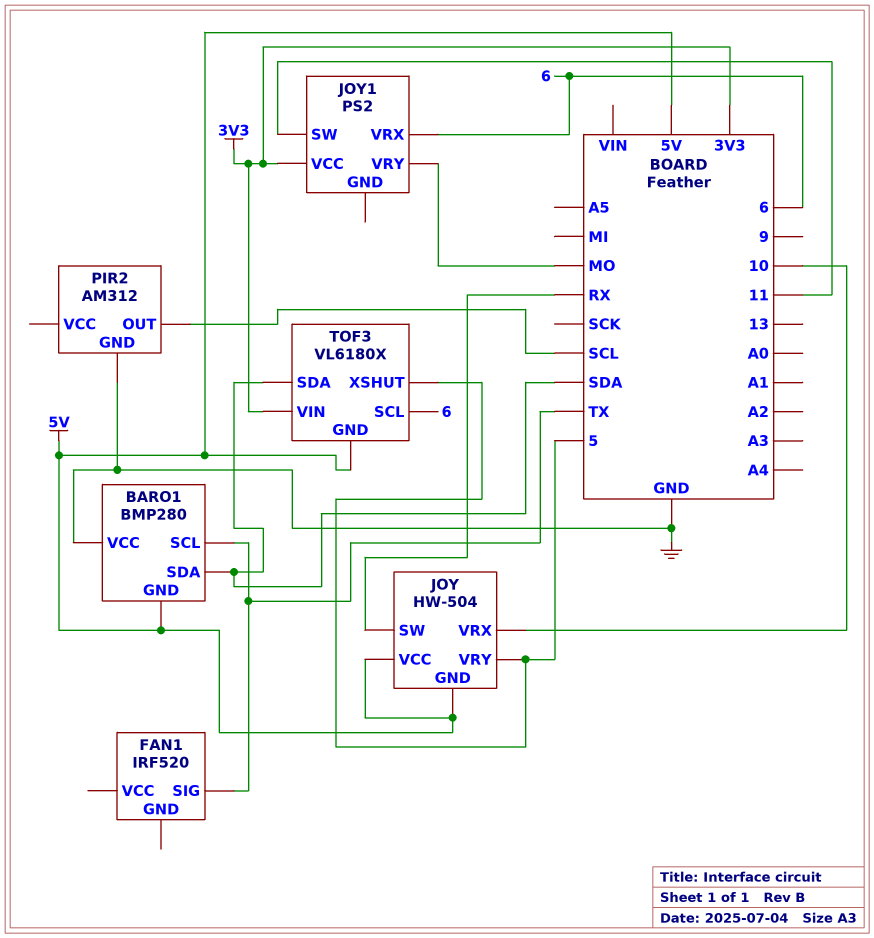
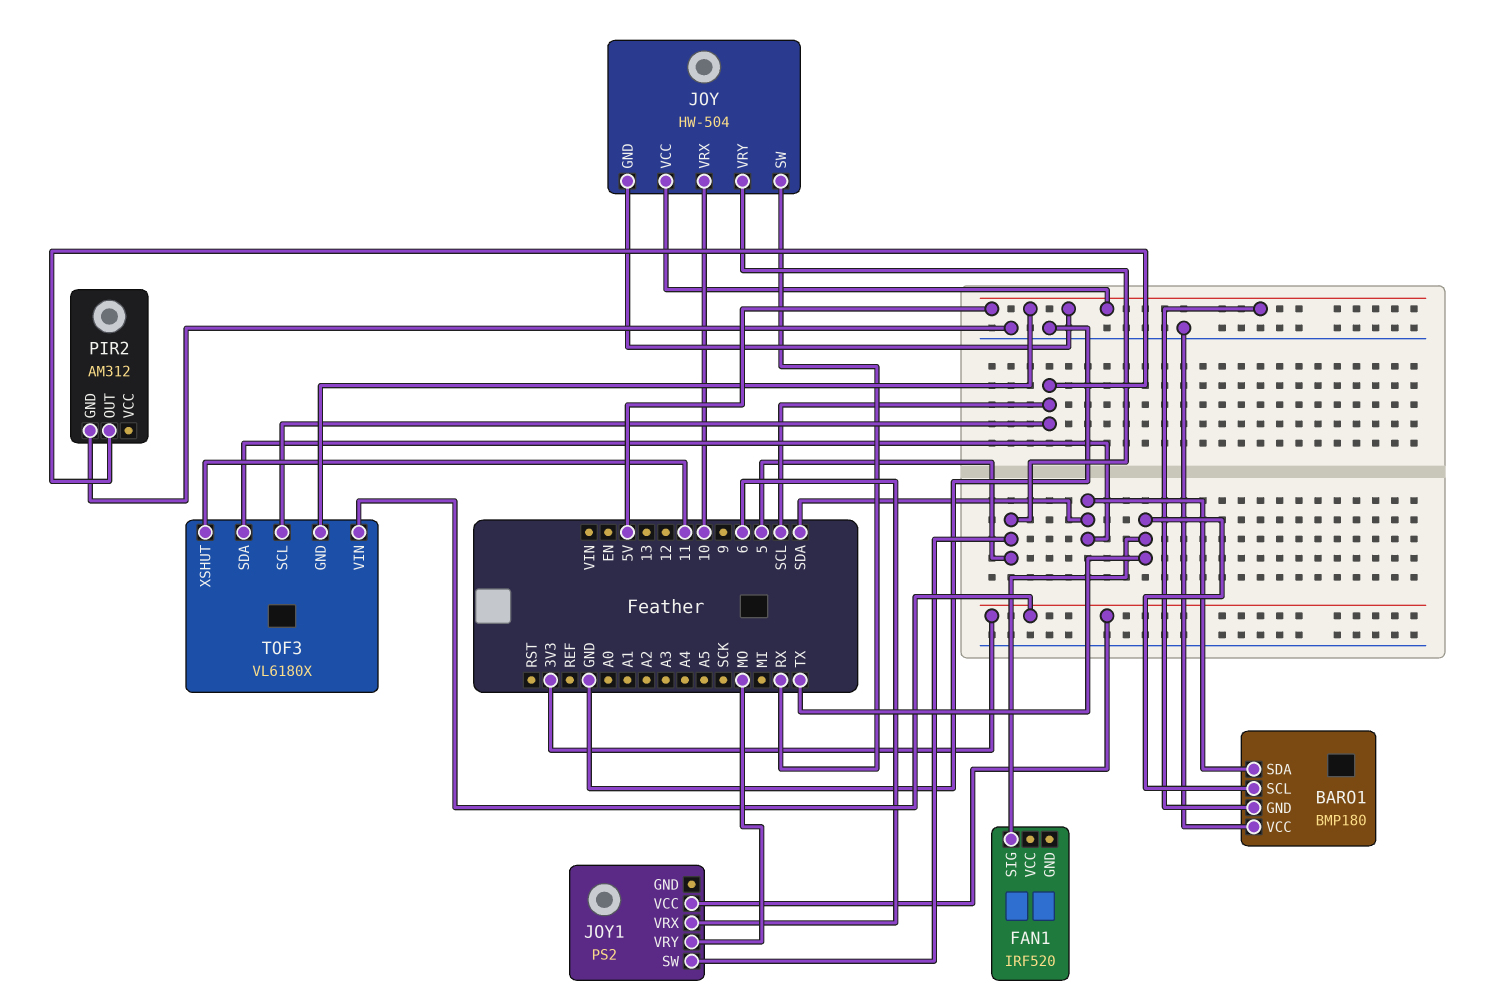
BARO1: BMP280 -> BMP180
JOY1 pin SW: 11 -> 5
TOF3 pin SCL: 6 -> SCL
TOF3 pin XSHUT: 5 -> 11

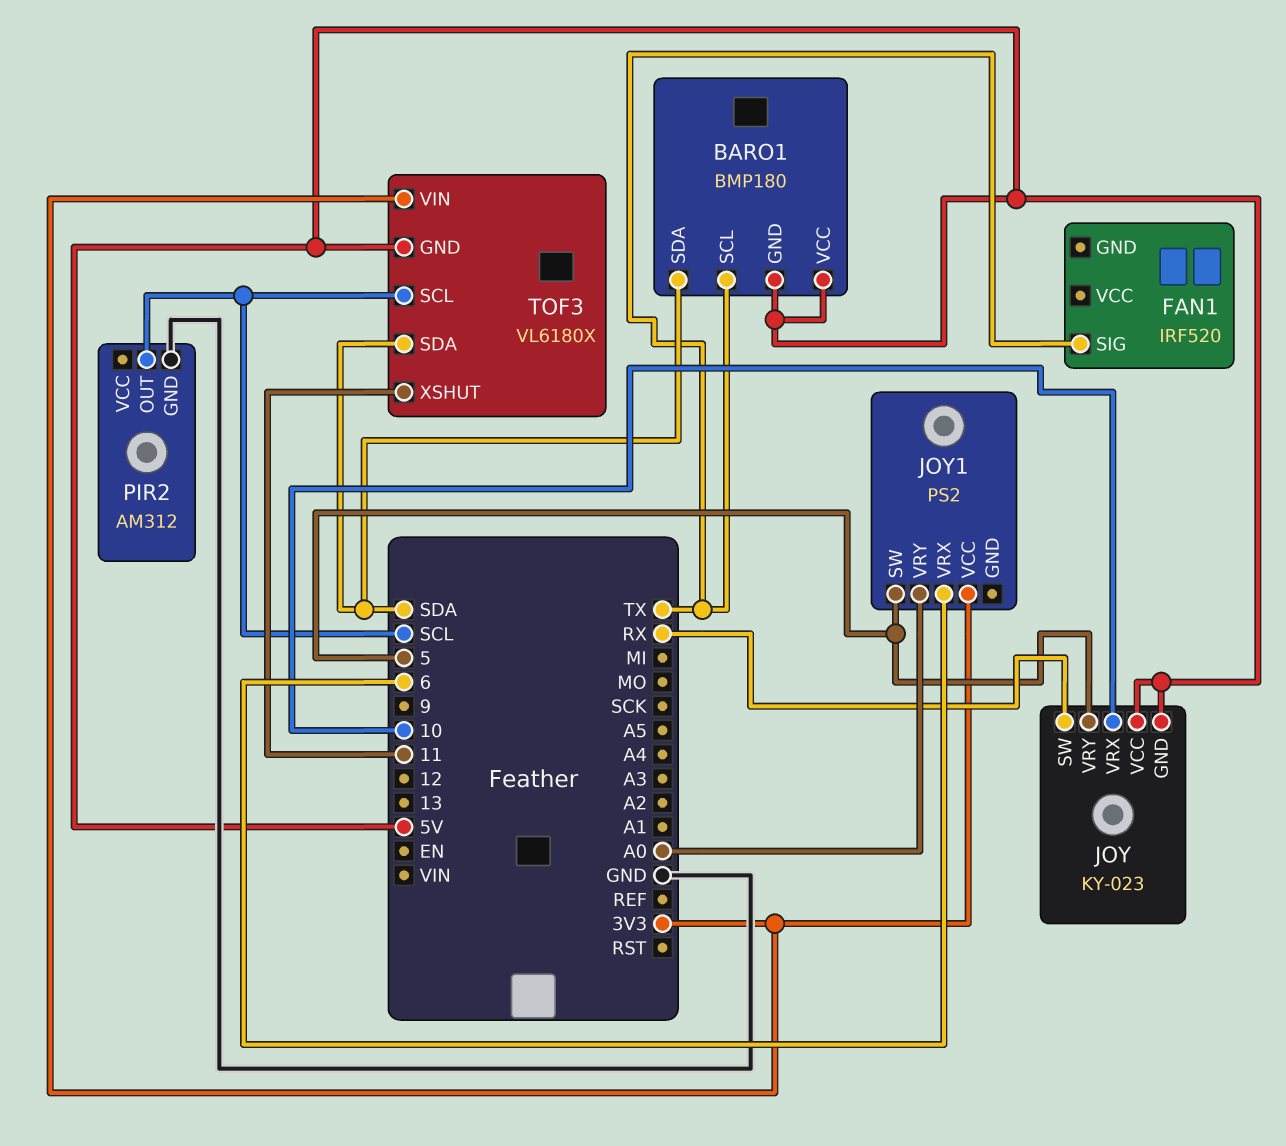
BARO1 pin VCC: GND -> 5V
JOY: HW-504 -> KY-023
JOY1 pin VRY: MO -> A0

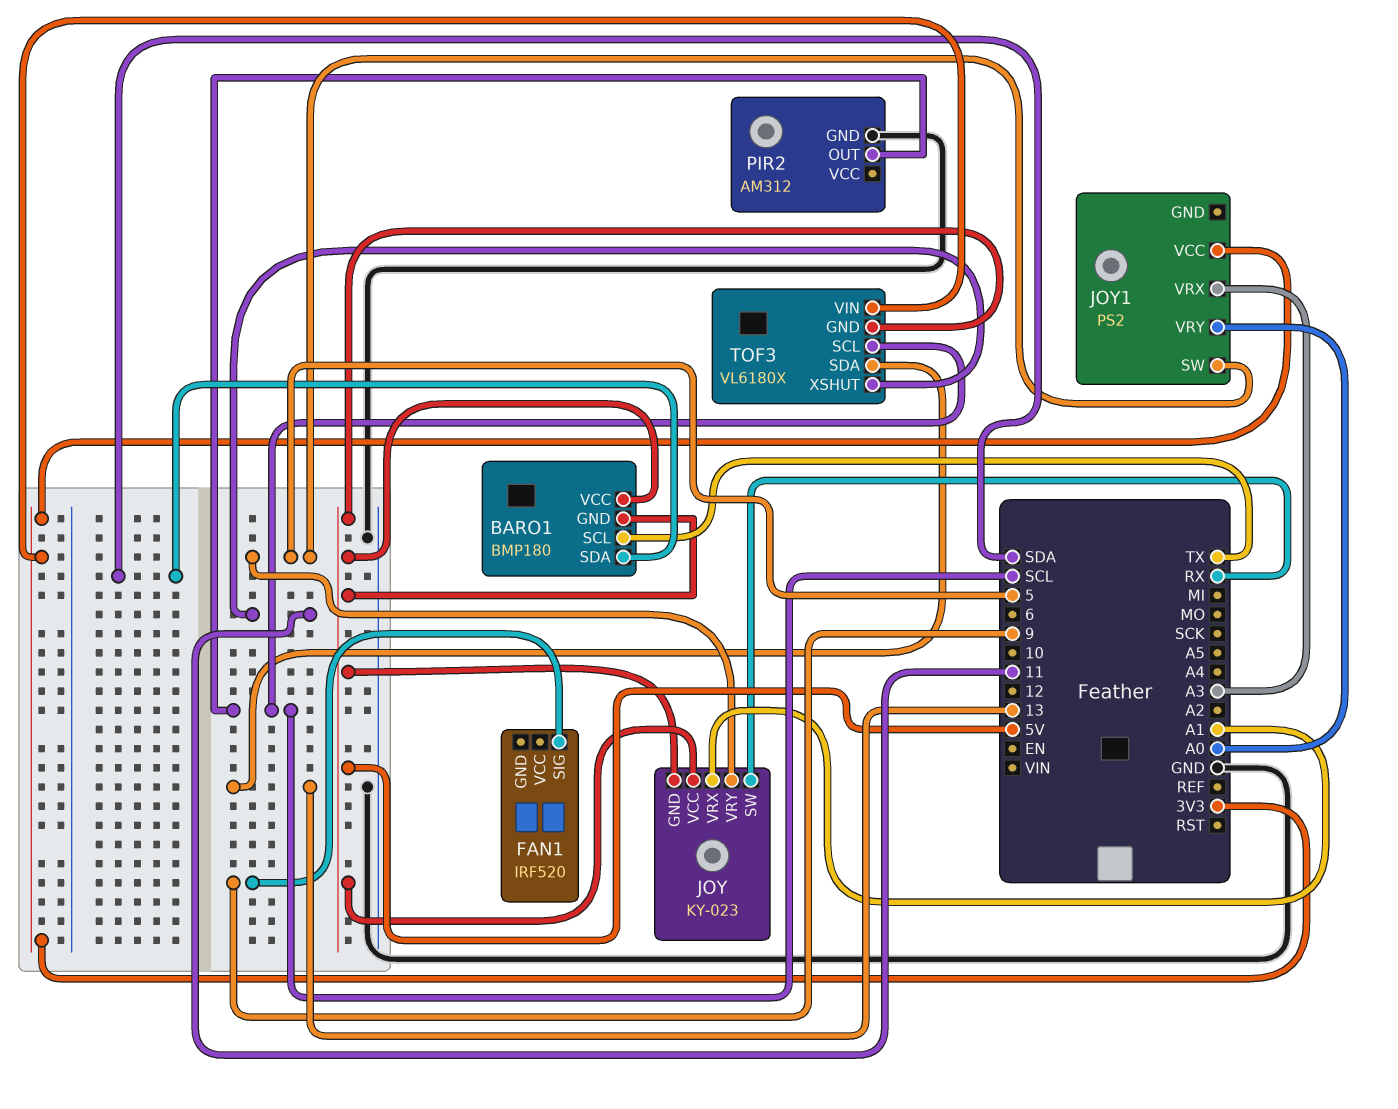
FAN1 pin SIG: TX -> 9
JOY pin VRX: 10 -> A1
JOY1 pin VRX: 6 -> A3
TOF3 pin SDA: SDA -> 13

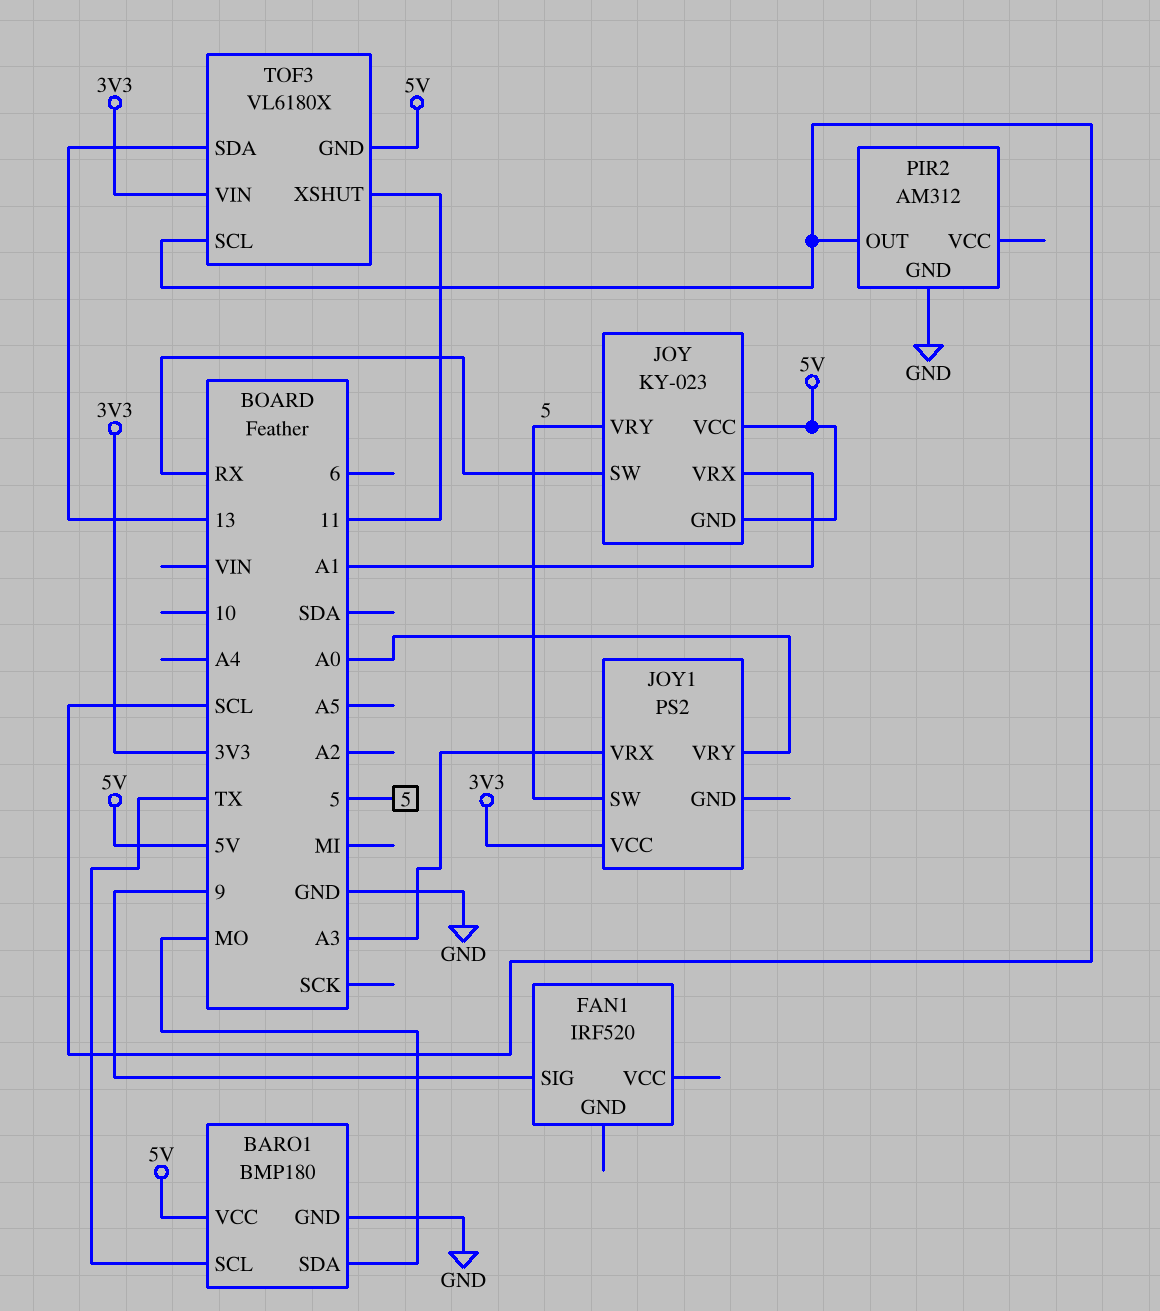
BARO1 pin GND: 5V -> GND
BARO1 pin SDA: SDA -> MO

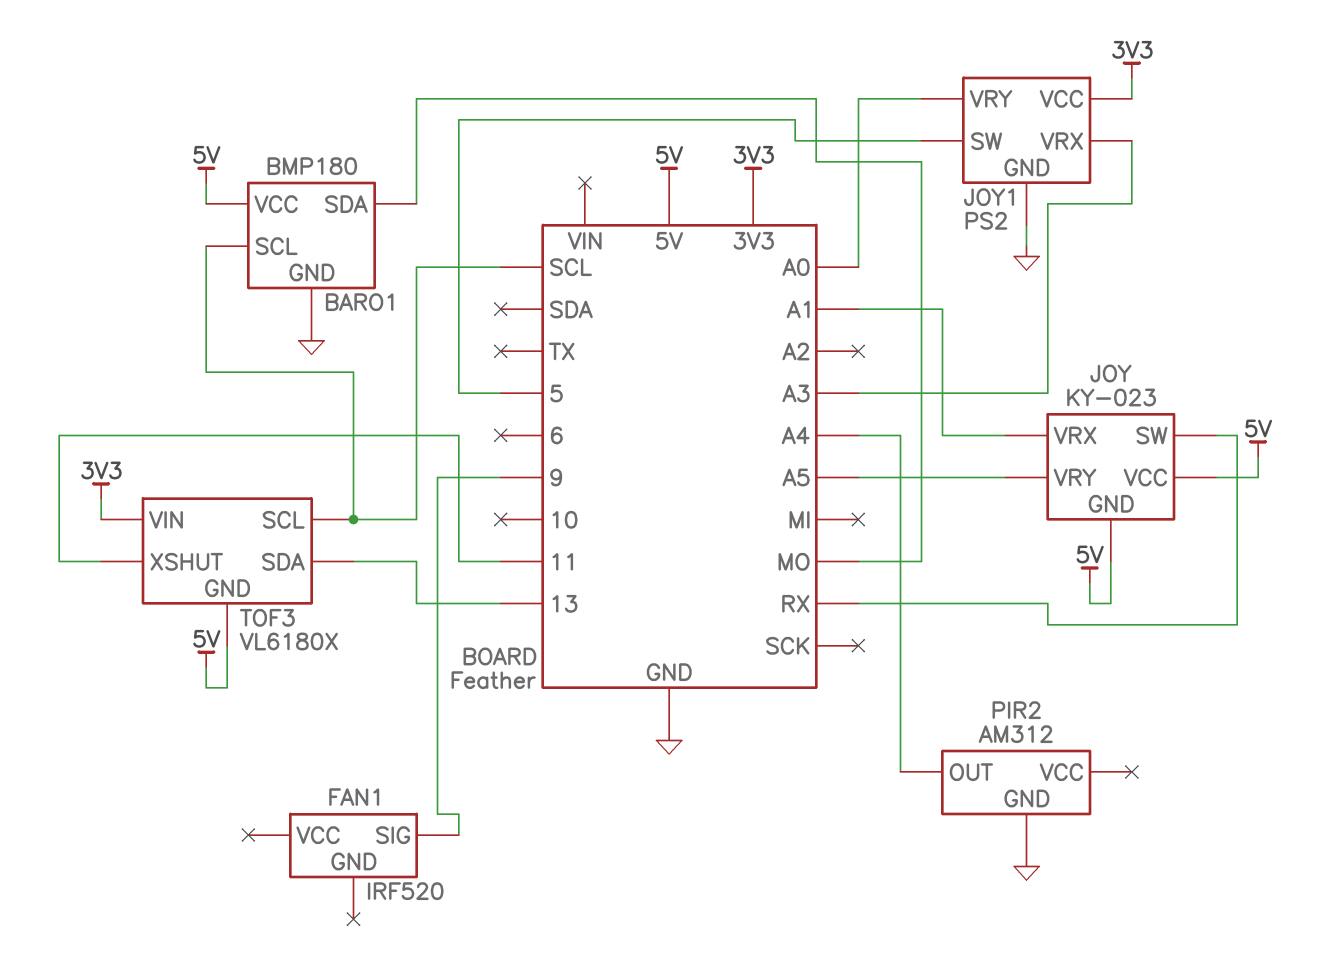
BARO1 pin SCL: TX -> SCL
JOY pin VRY: 5 -> A5
JOY1 pin GND: none -> GND
PIR2 pin OUT: SCL -> A4

